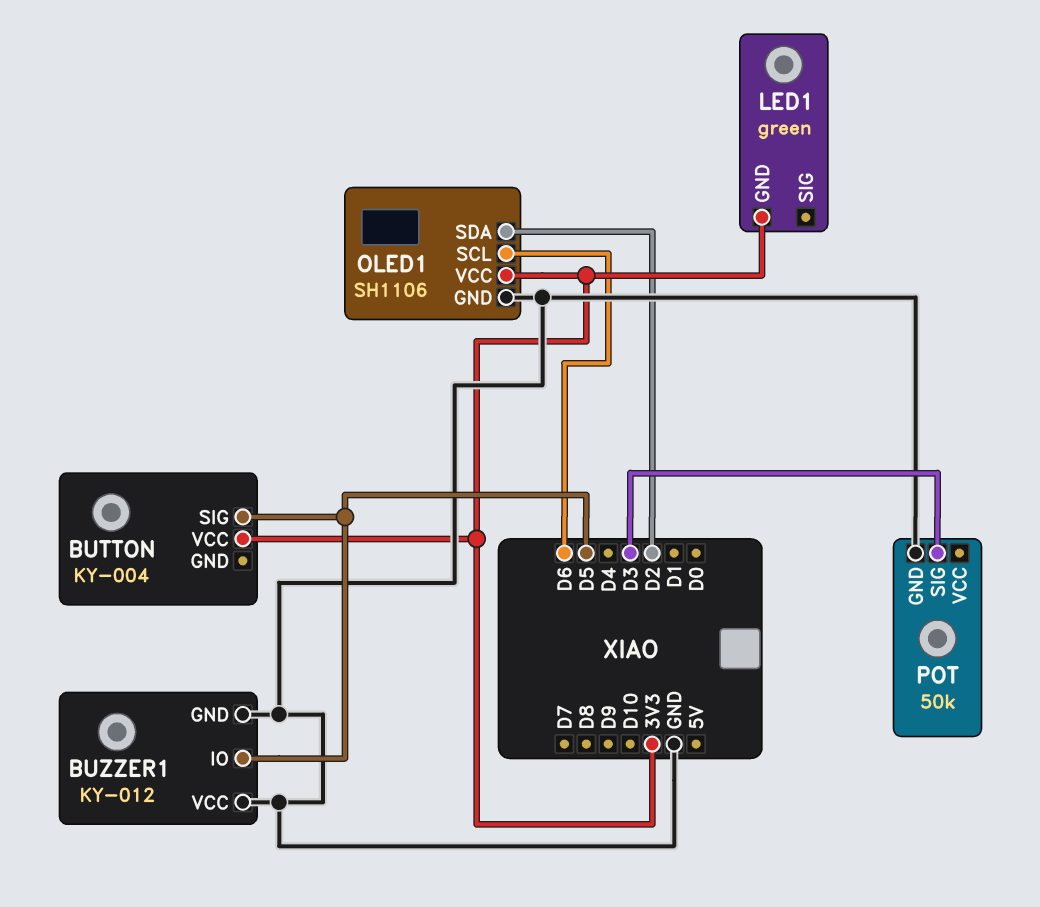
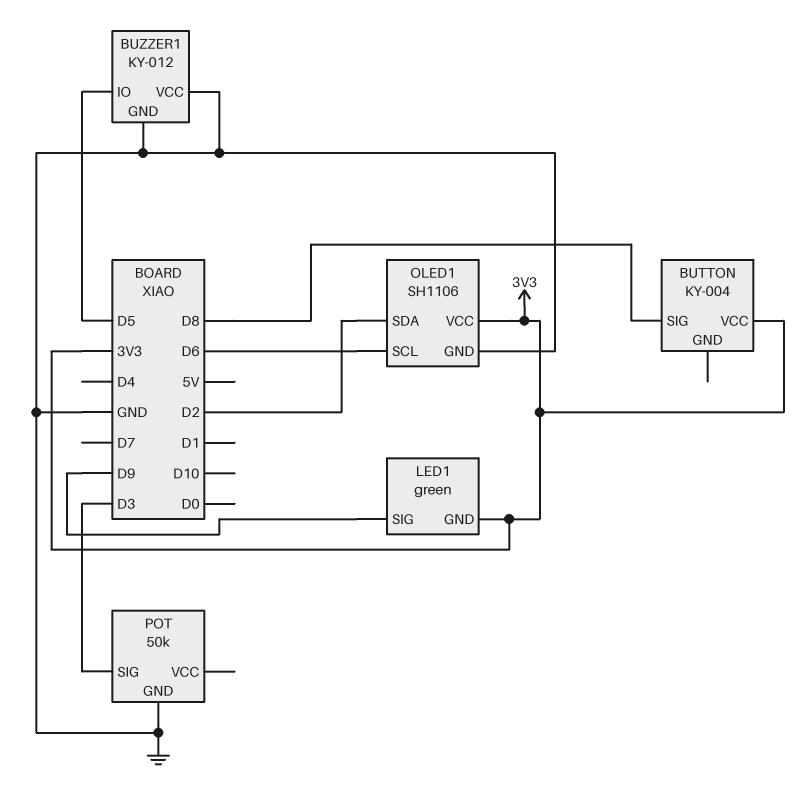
BUTTON pin SIG: D5 -> D8
LED1 pin SIG: none -> D9

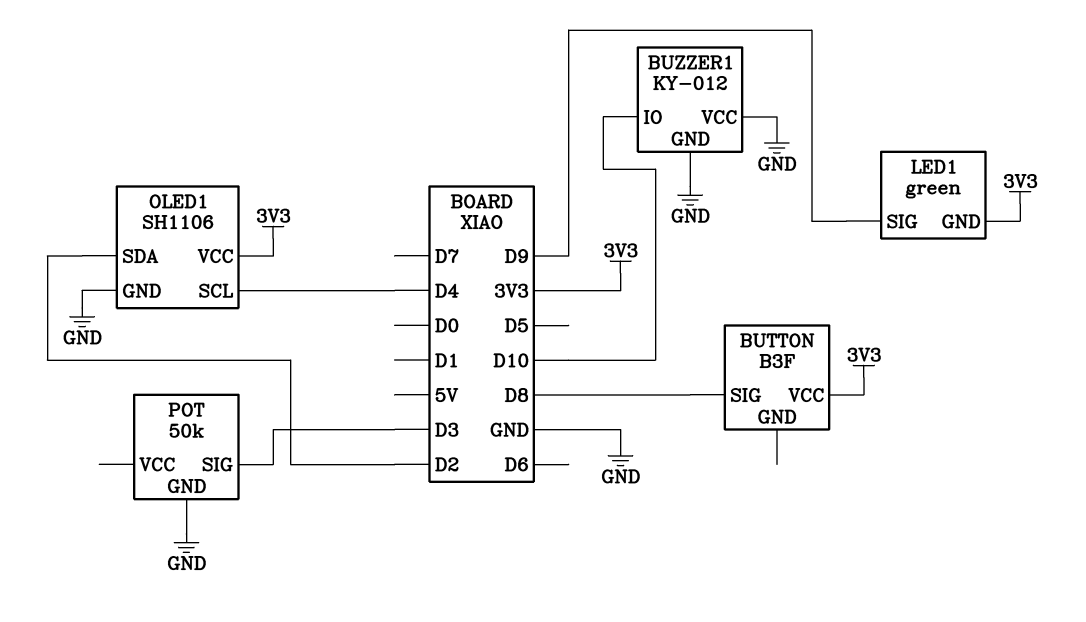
BUTTON: KY-004 -> B3F
BUZZER1 pin IO: D5 -> D10
OLED1 pin SCL: D6 -> D4

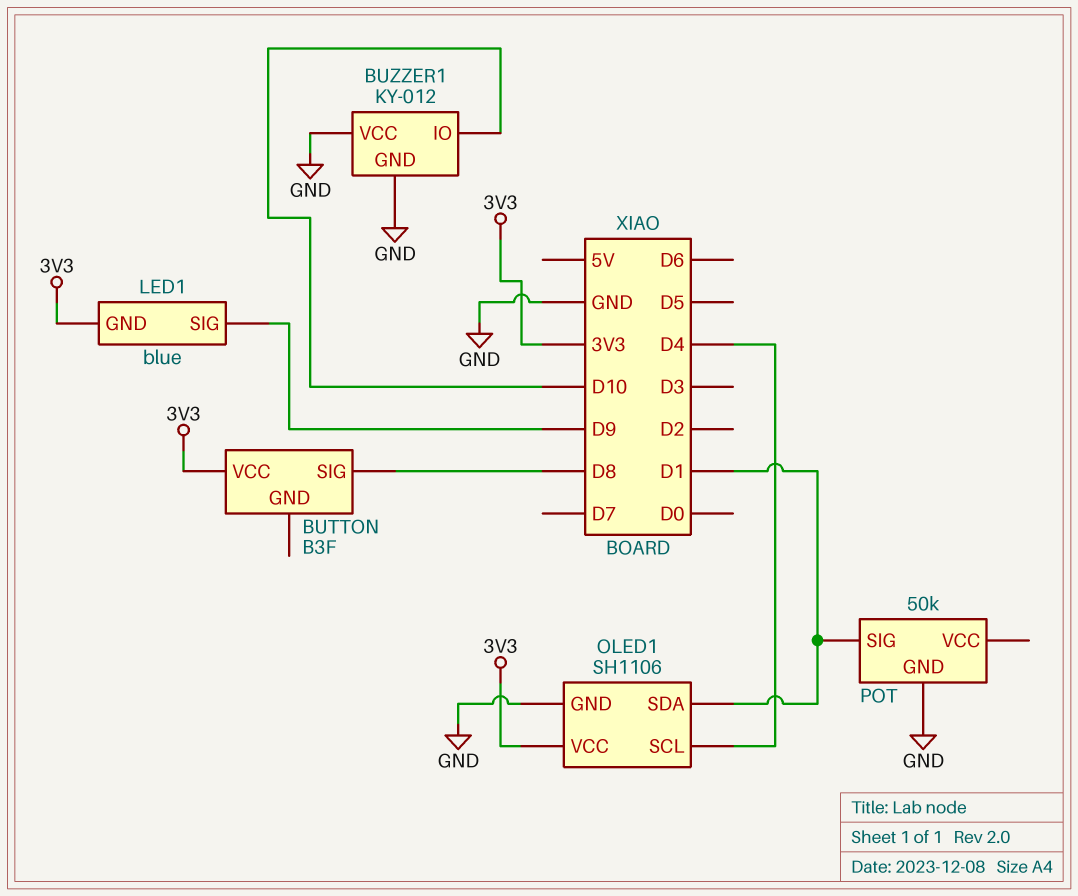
LED1: green -> blue
OLED1 pin SDA: D2 -> D1
POT pin SIG: D3 -> D1

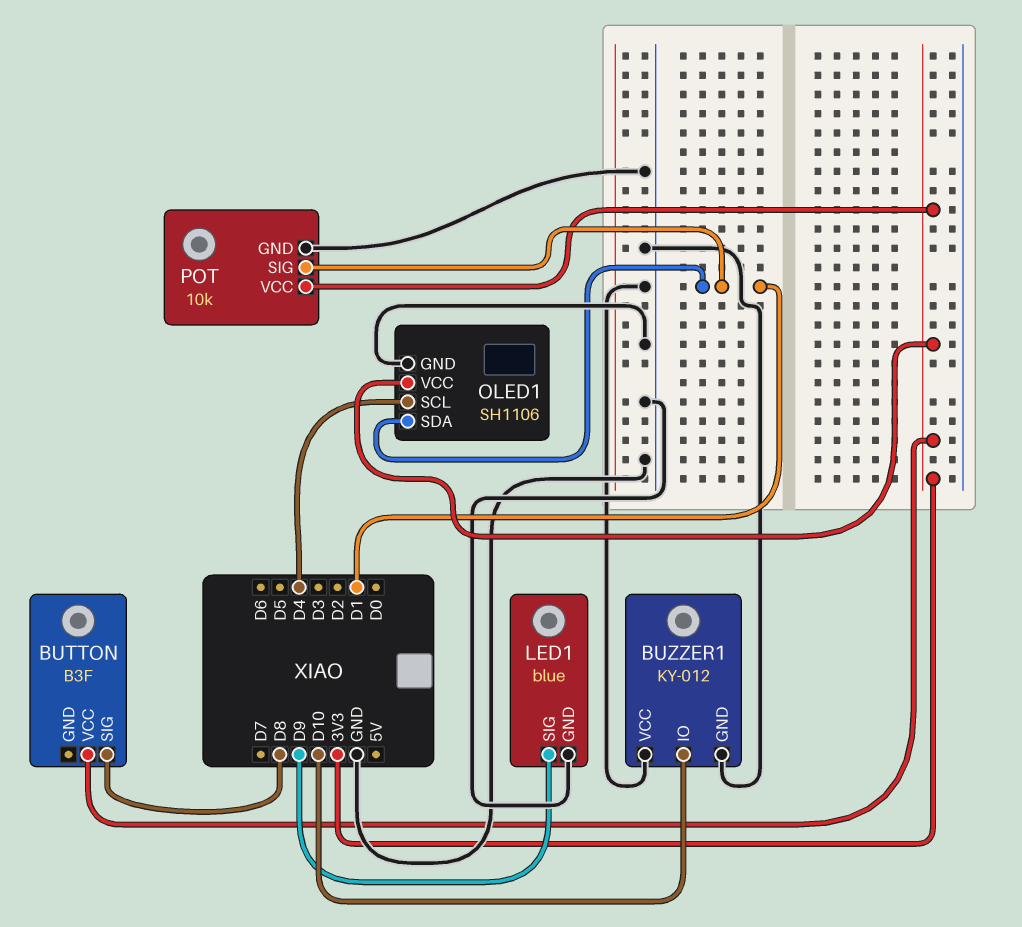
LED1 pin GND: 3V3 -> GND
POT: 50k -> 10k
POT pin VCC: none -> 3V3

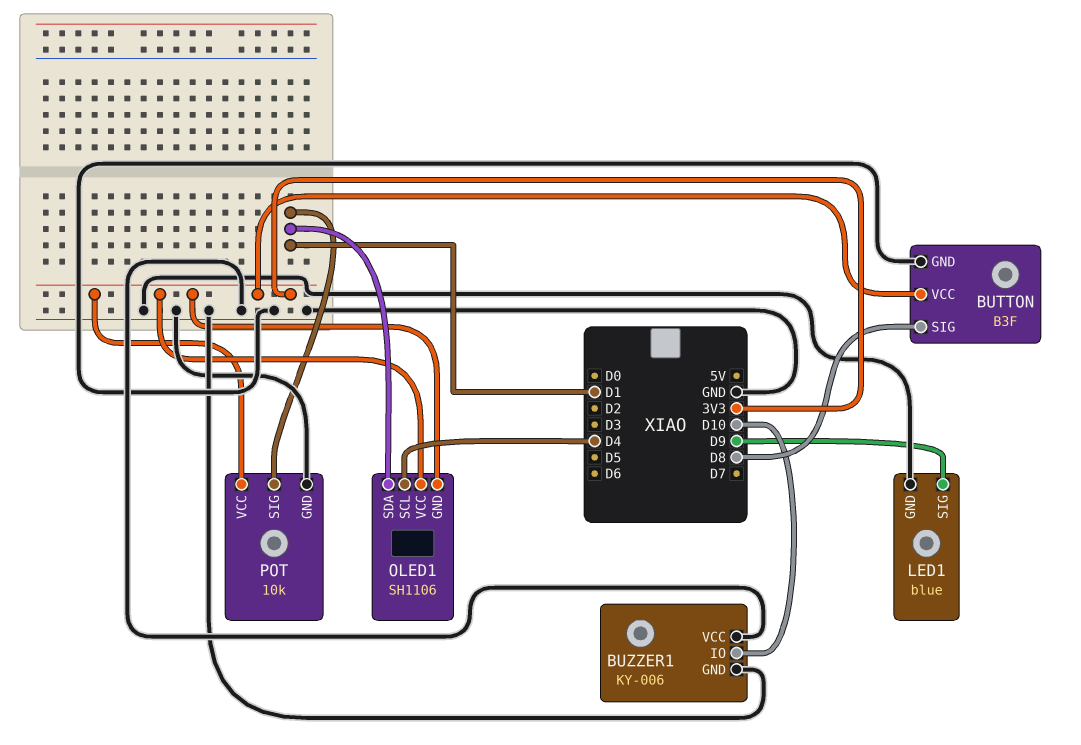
BUTTON pin GND: none -> GND
BUZZER1: KY-012 -> KY-006
OLED1 pin GND: GND -> 3V3

